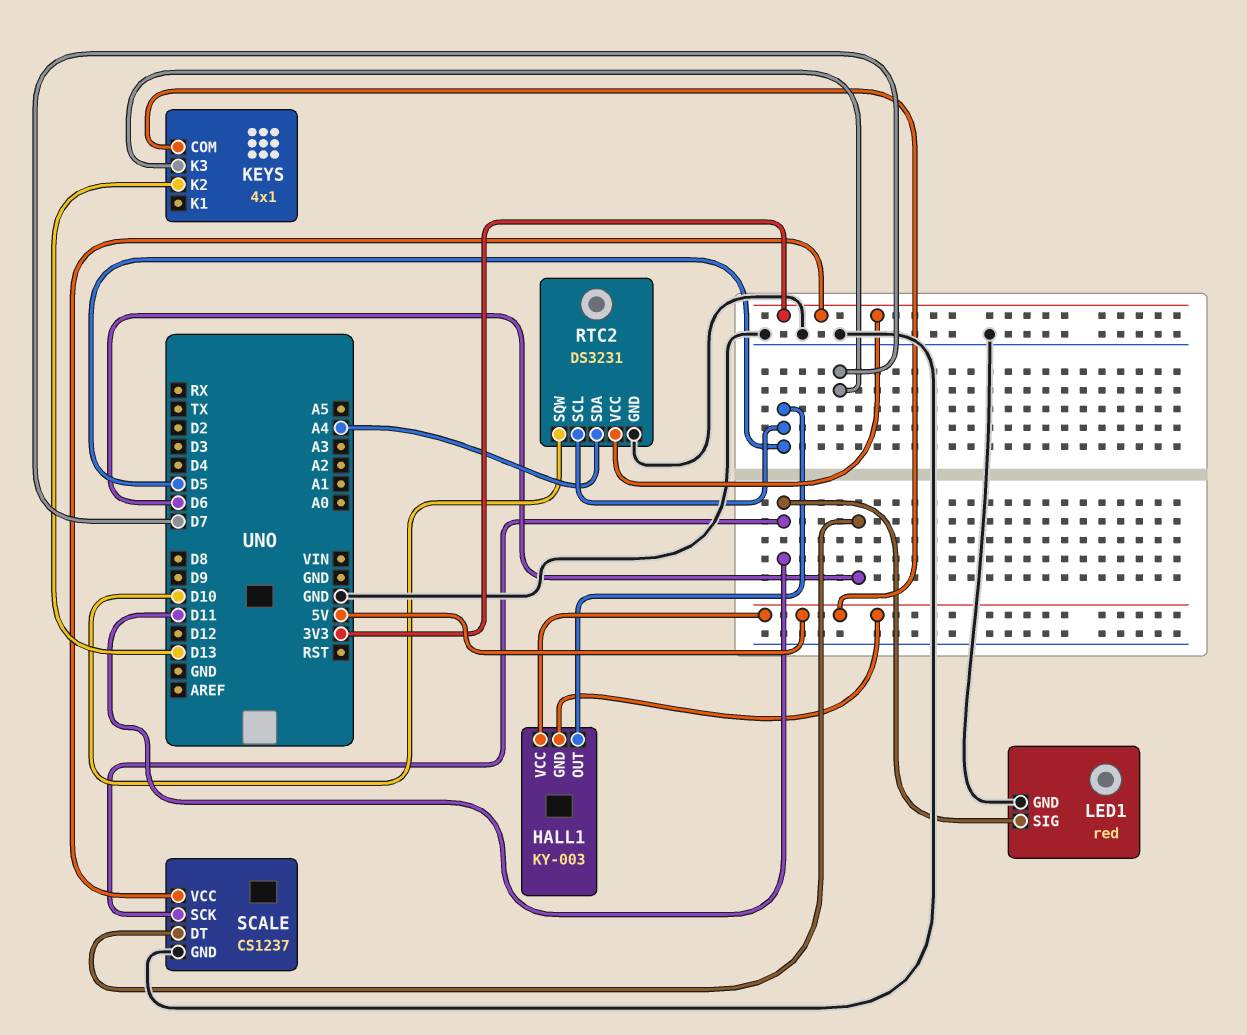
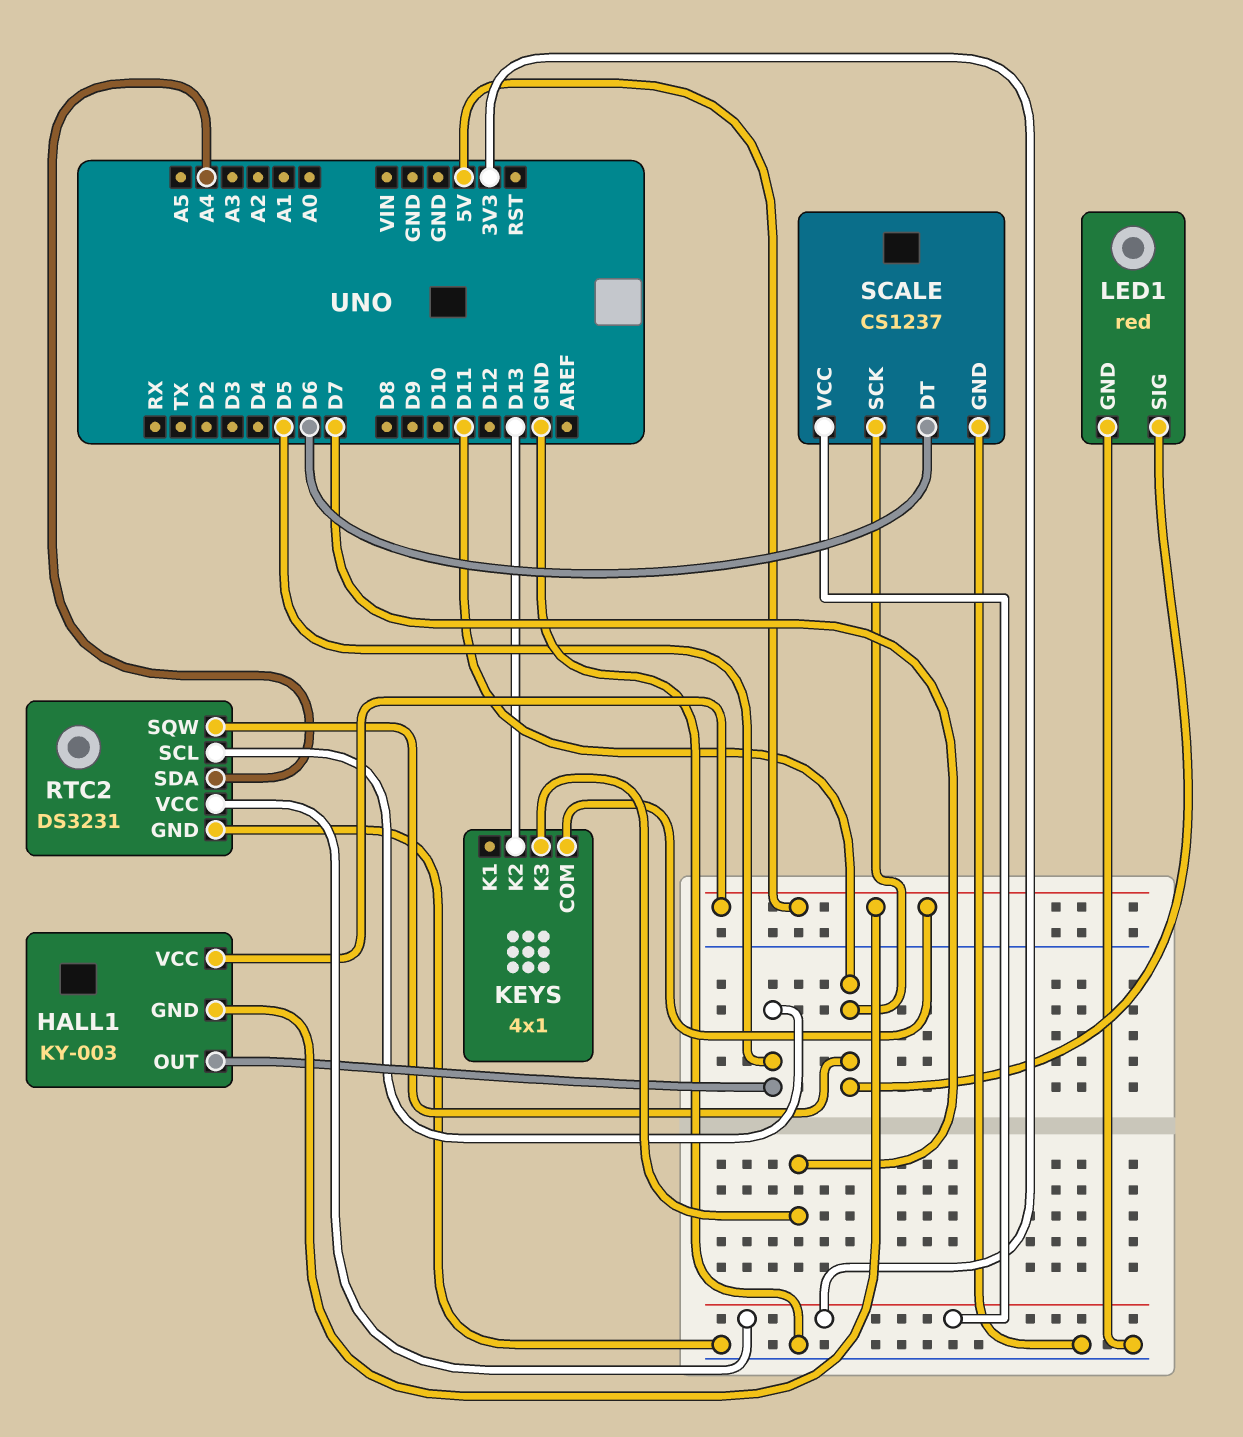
RTC2 pin SQW: D10 -> D11

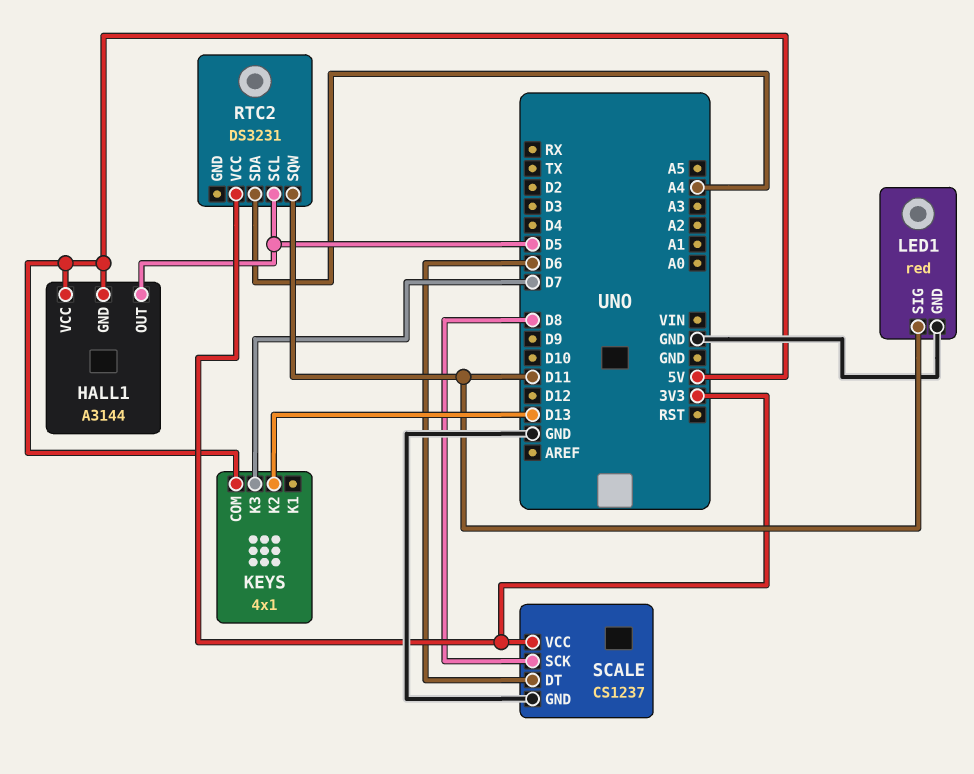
HALL1: KY-003 -> A3144
RTC2 pin GND: GND -> none
SCALE pin SCK: D11 -> D8

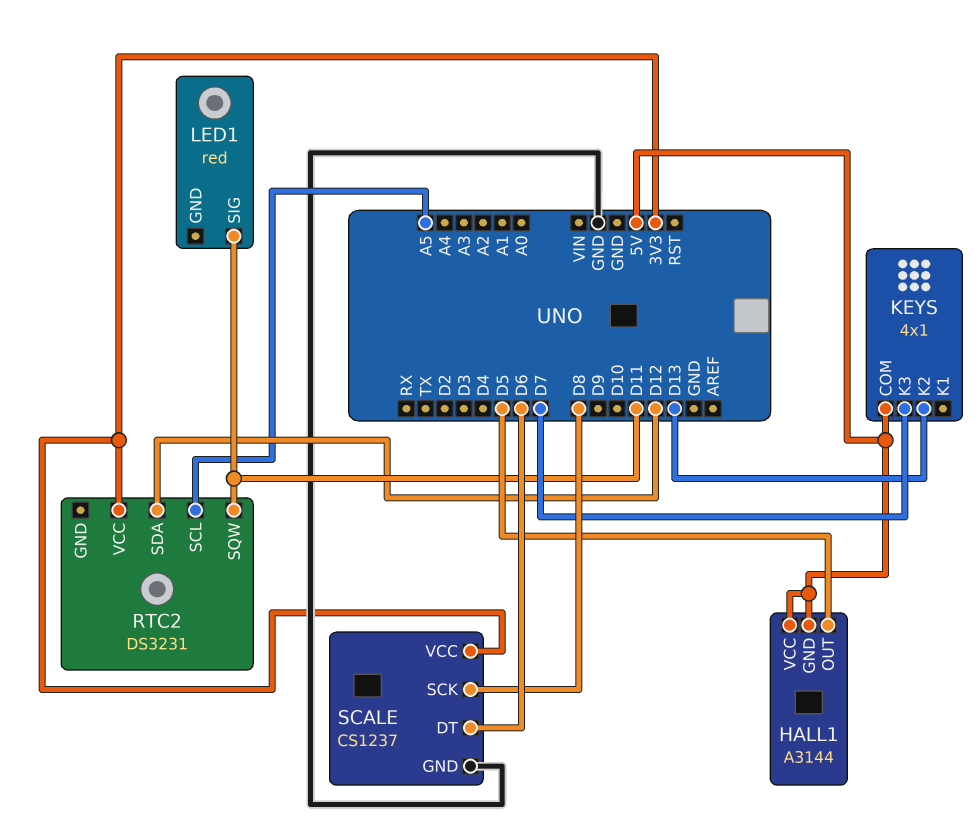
LED1 pin GND: GND -> none
RTC2 pin SCL: D5 -> A5
RTC2 pin SDA: A4 -> D12

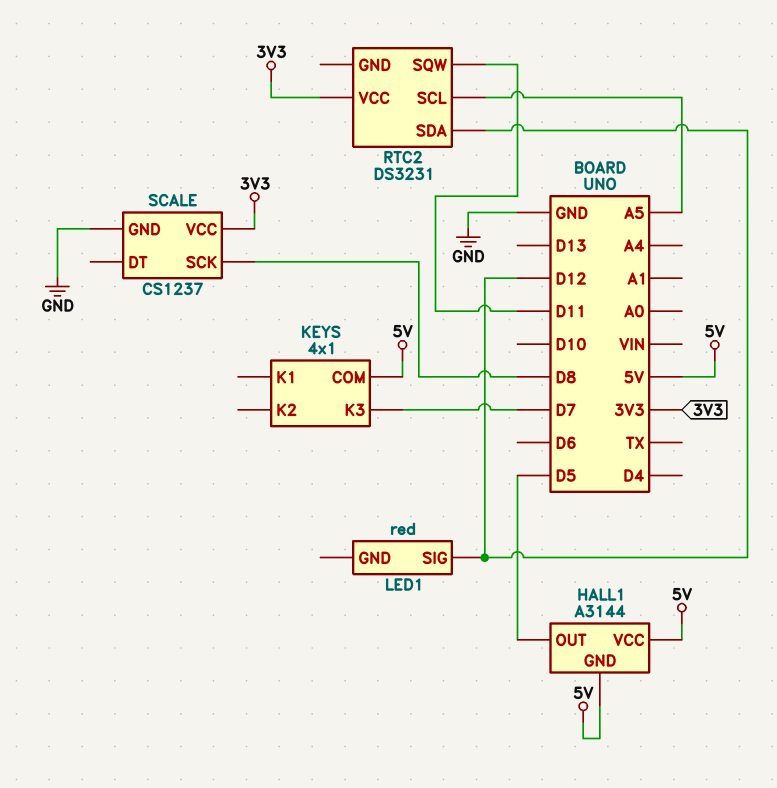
KEYS pin K2: D13 -> none
LED1 pin SIG: D11 -> D12
SCALE pin DT: D6 -> none

